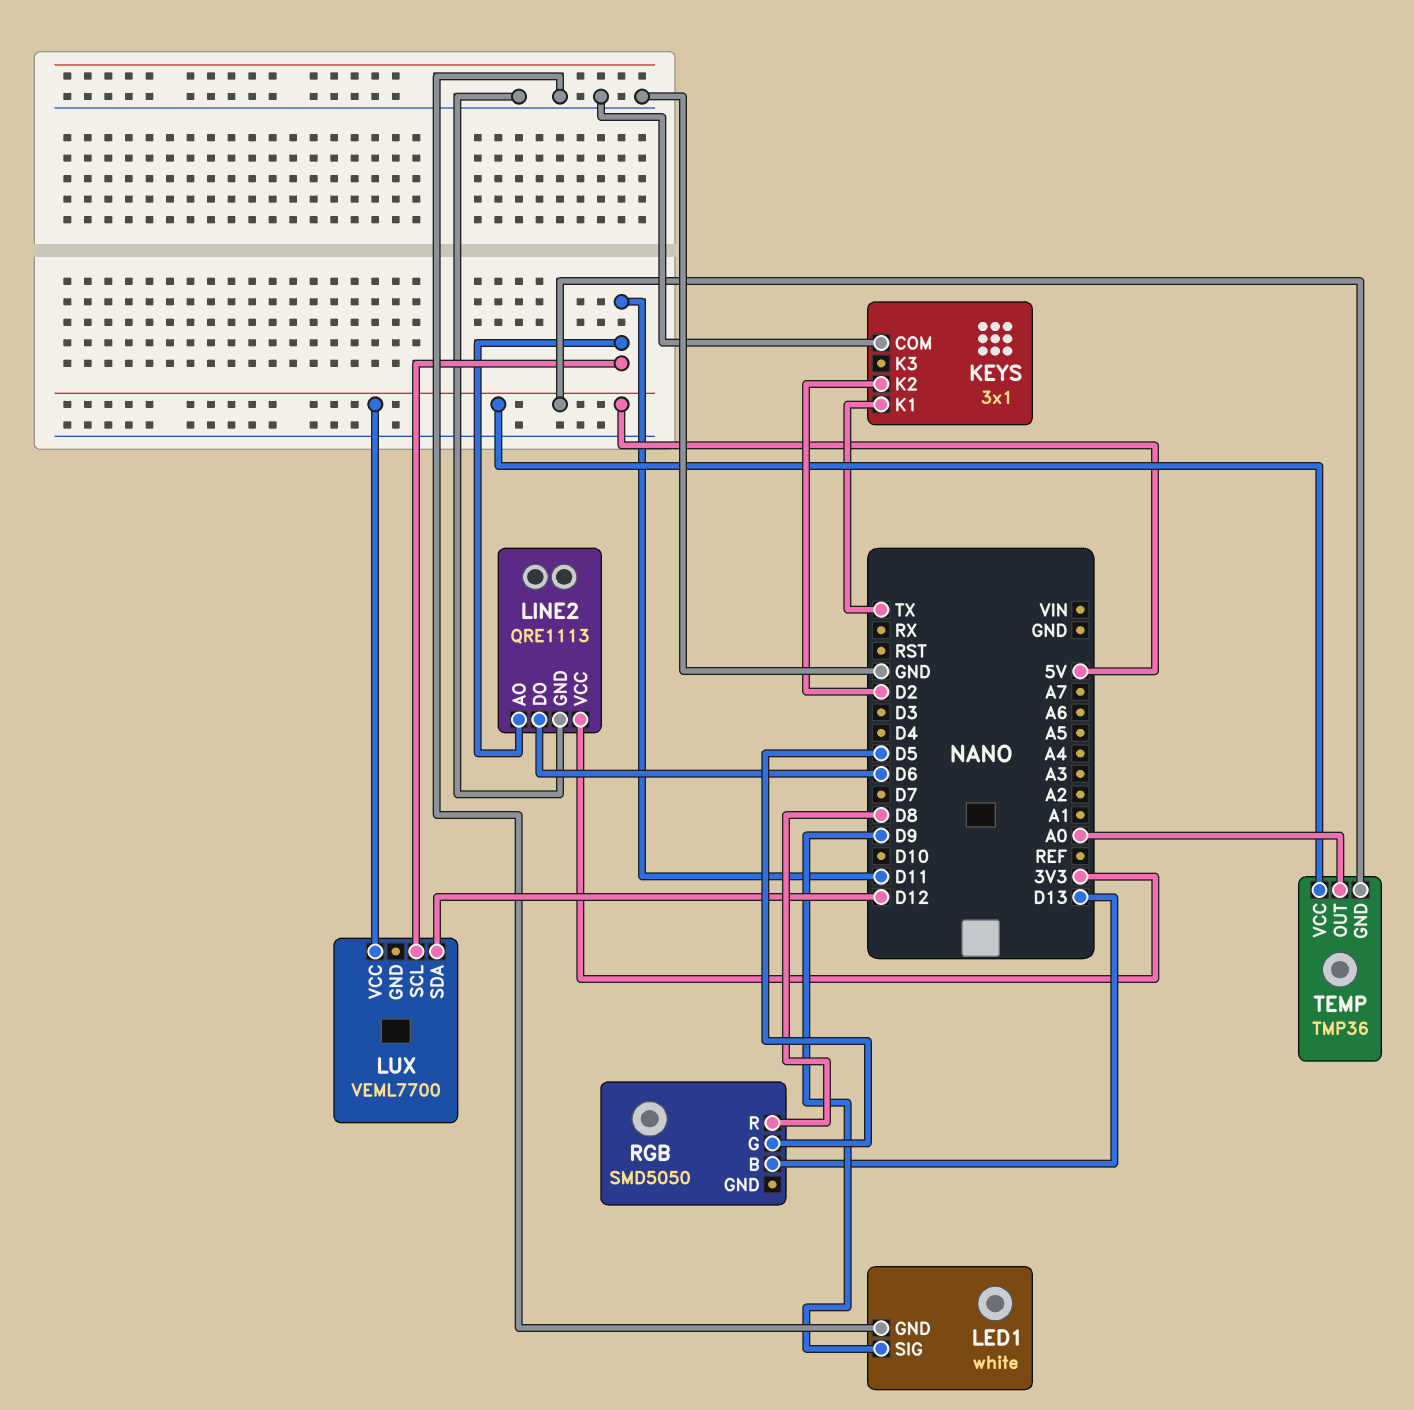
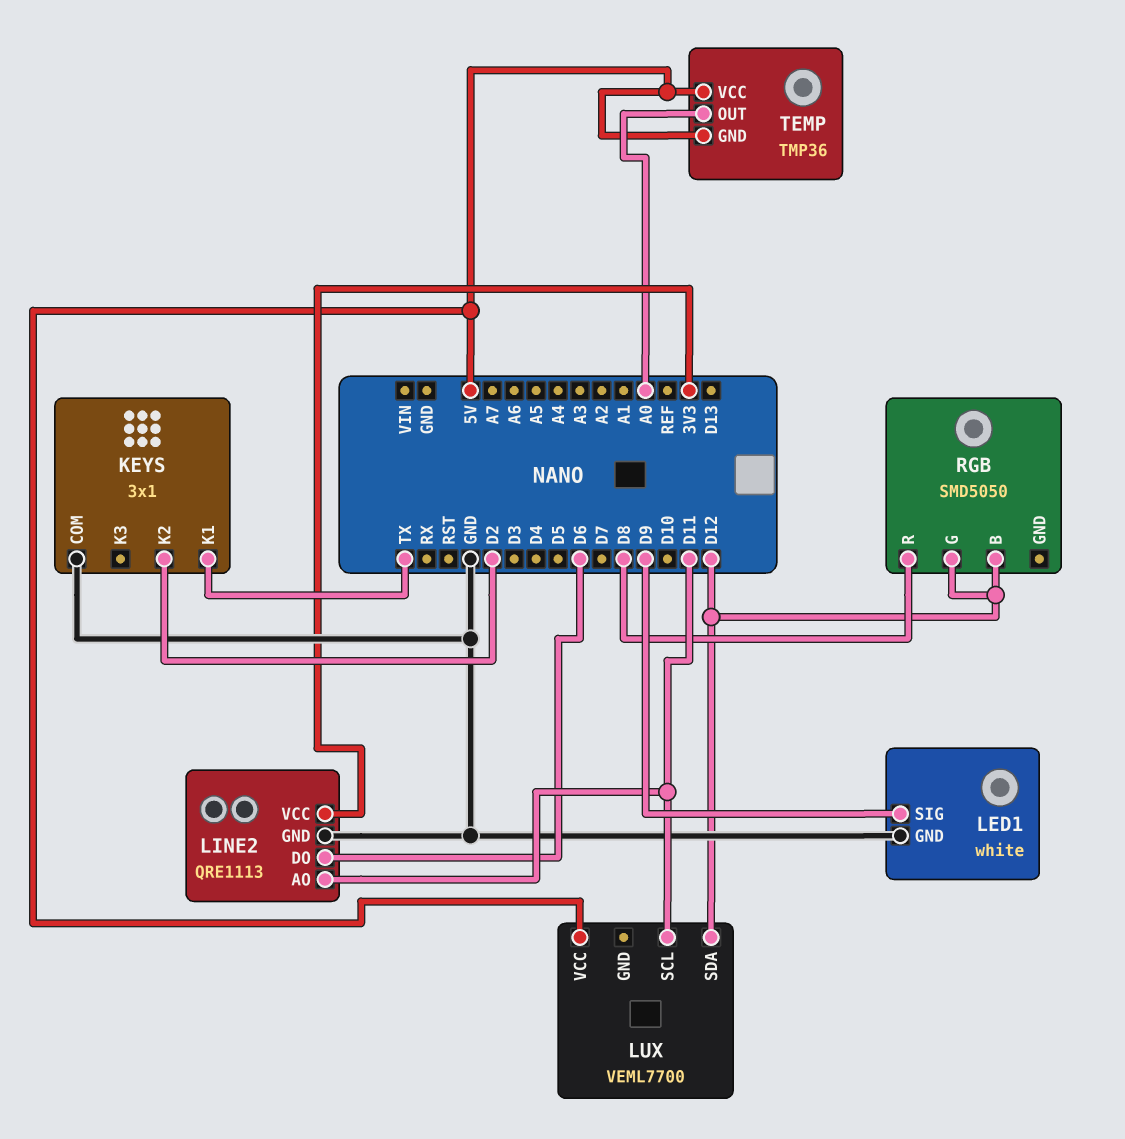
RGB pin B: D13 -> D12
RGB pin G: D5 -> D12

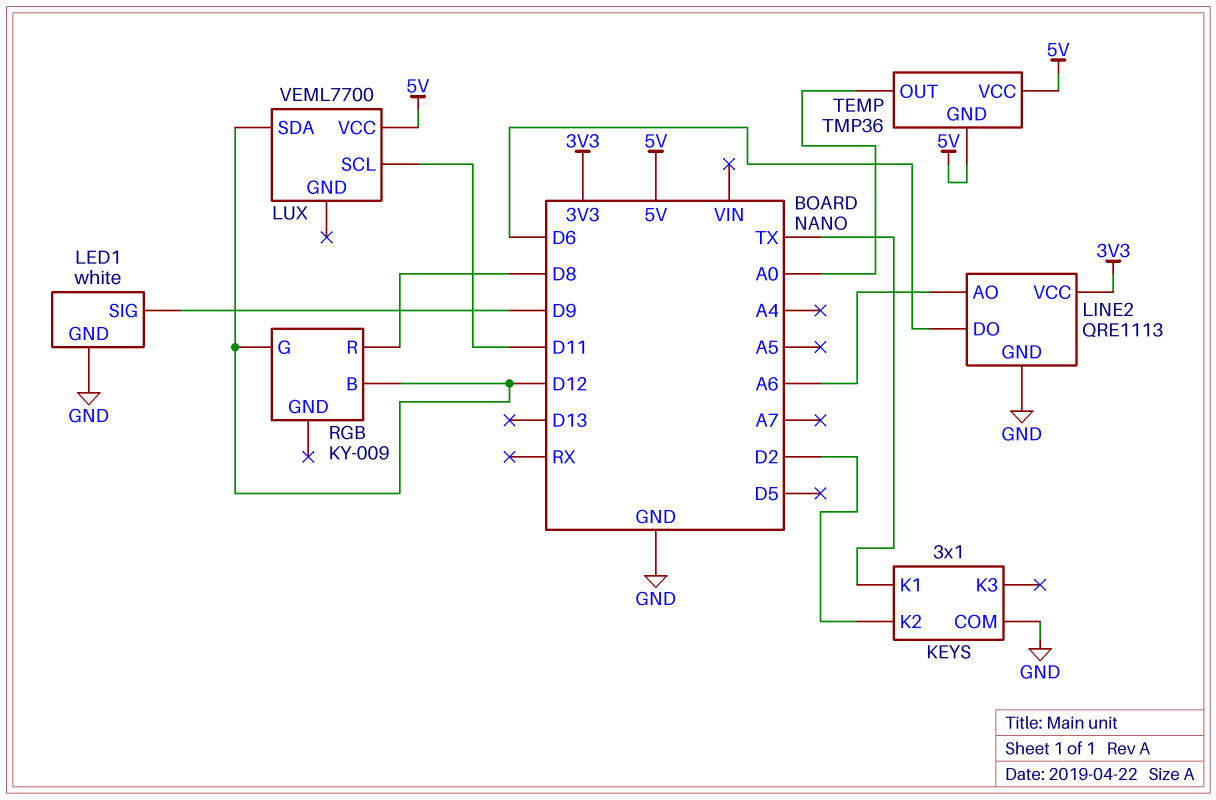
LINE2 pin AO: D11 -> A6
RGB: SMD5050 -> KY-009

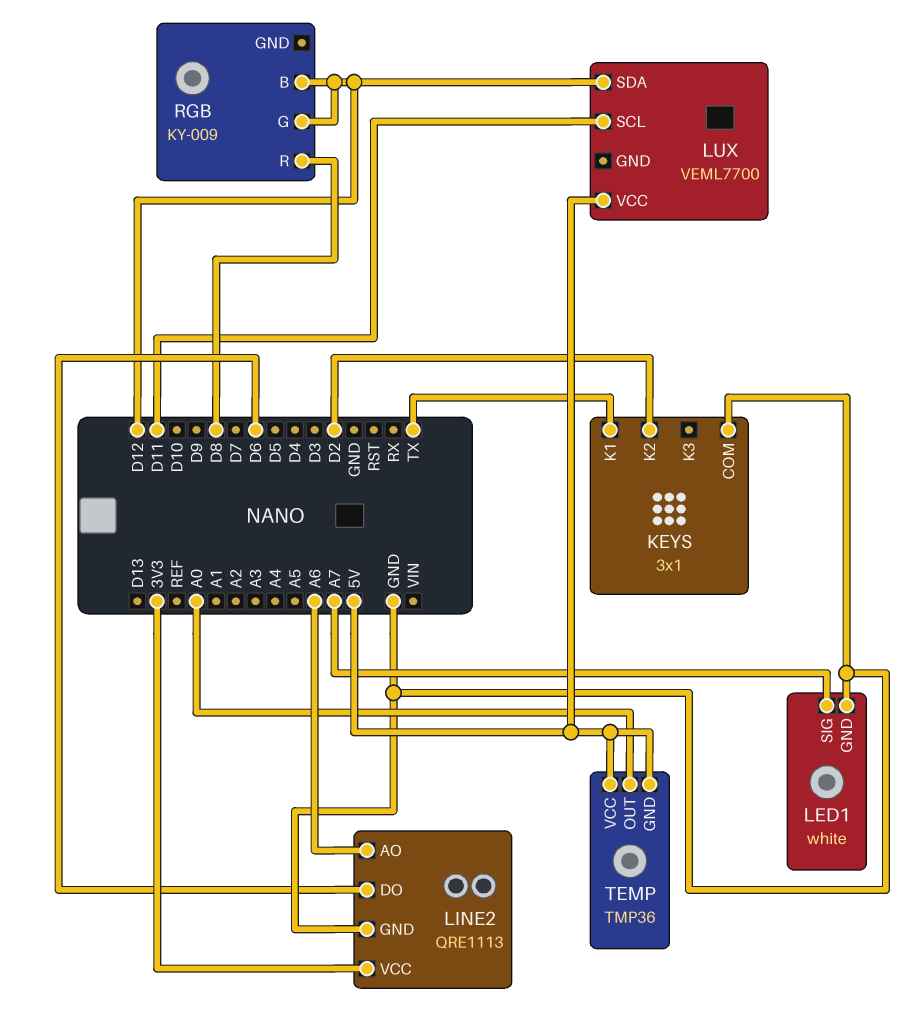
LED1 pin SIG: D9 -> A7

